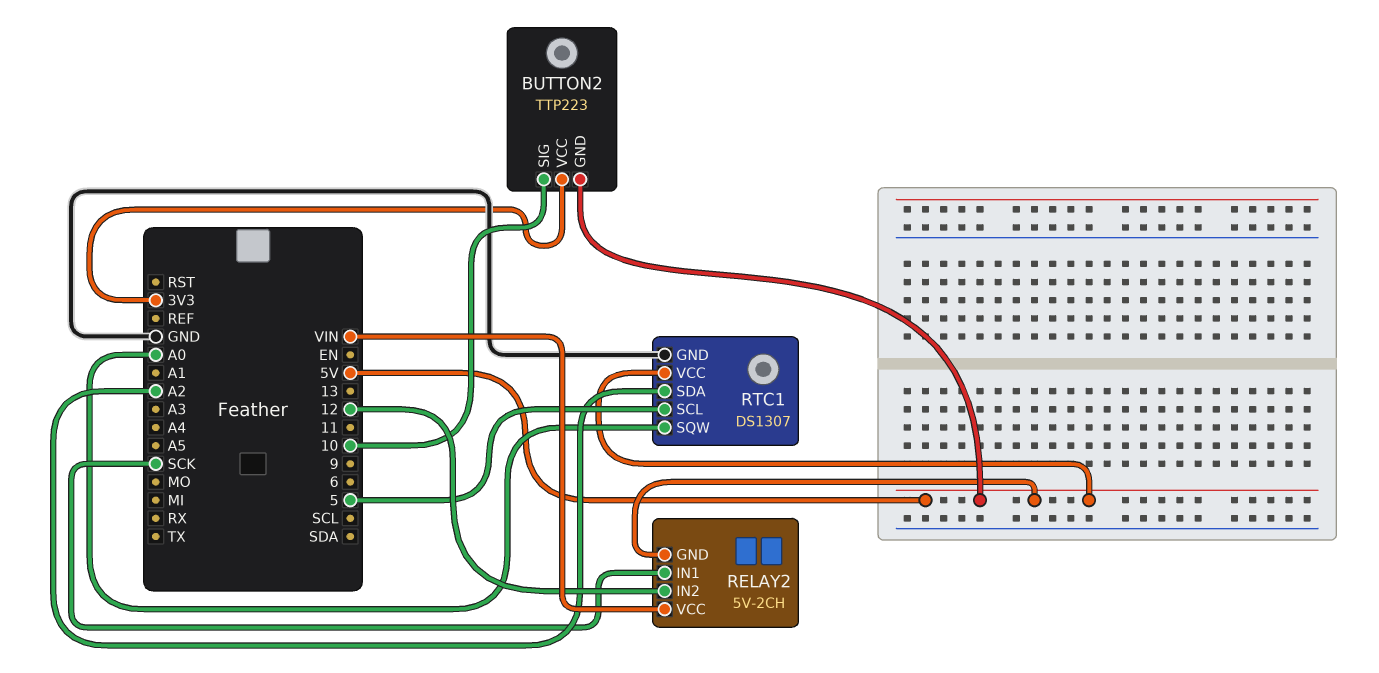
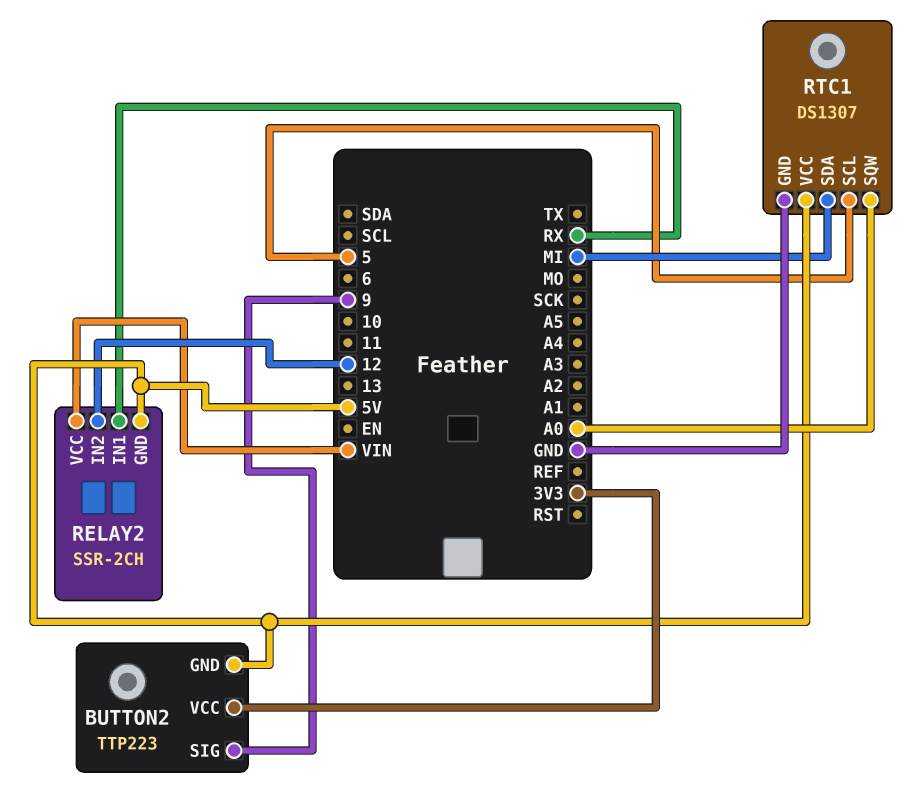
BUTTON2 pin SIG: 10 -> 9
RELAY2: 5V-2CH -> SSR-2CH
RELAY2 pin IN1: SCK -> RX
RTC1 pin SDA: A2 -> MI

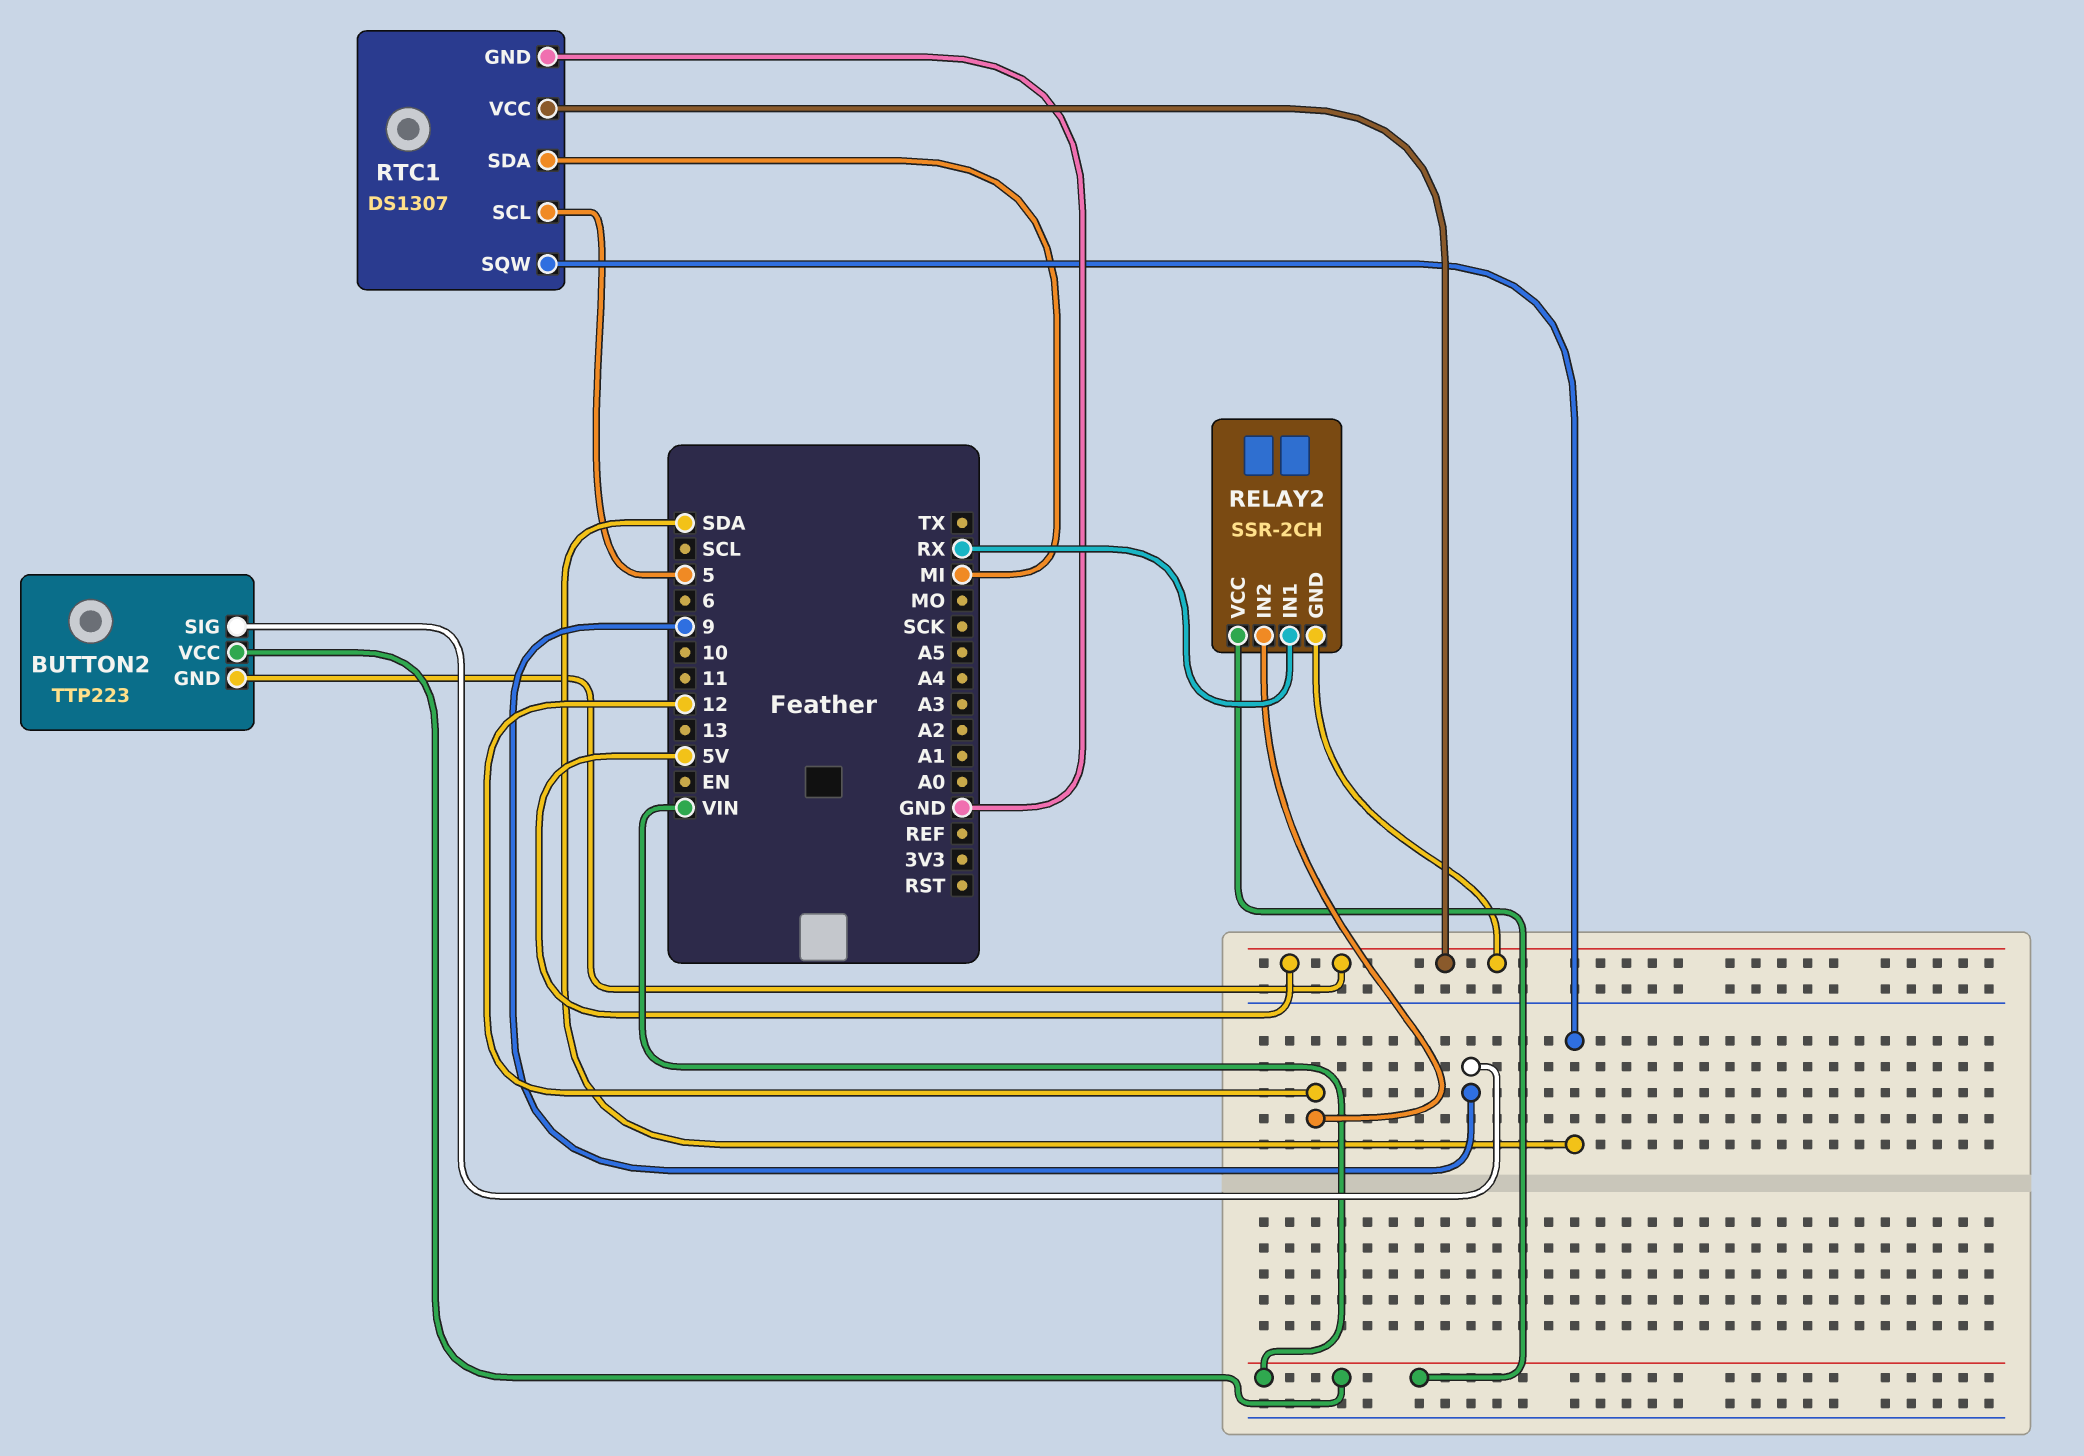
BUTTON2 pin VCC: 3V3 -> VIN
RTC1 pin SQW: A0 -> SDA

